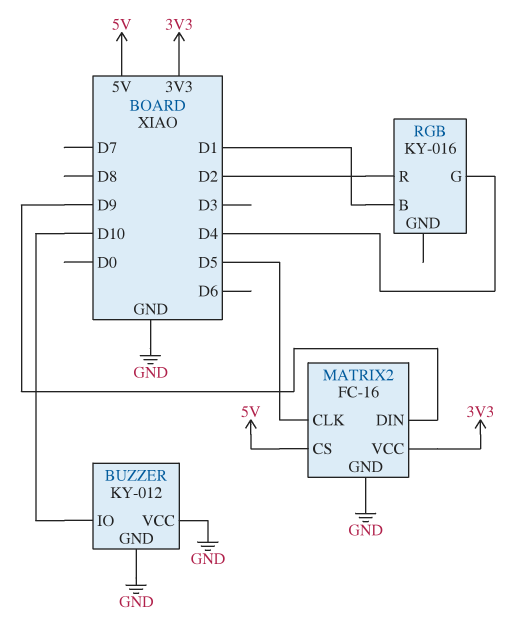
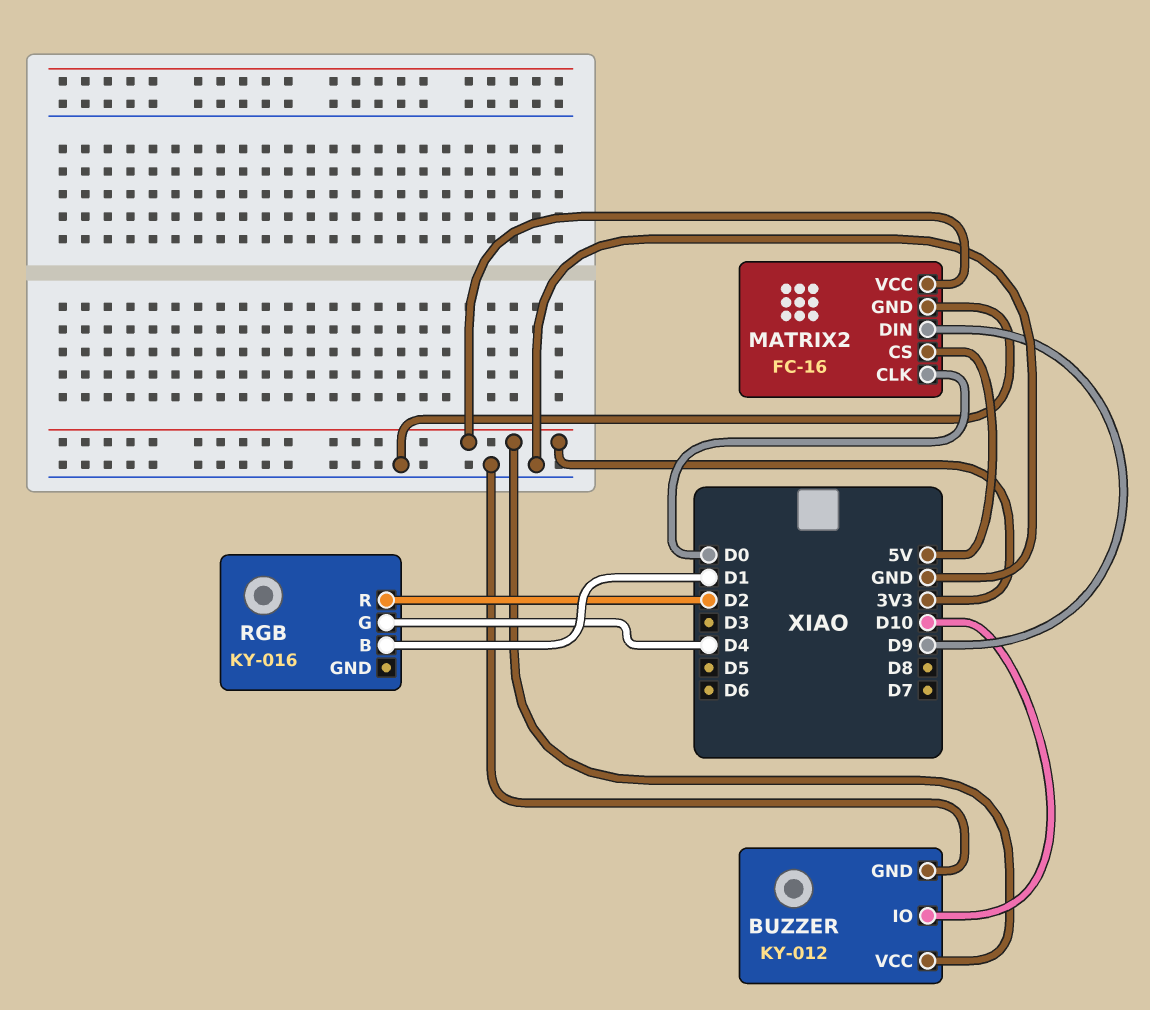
BUZZER pin VCC: GND -> 3V3
MATRIX2 pin CLK: D5 -> D0

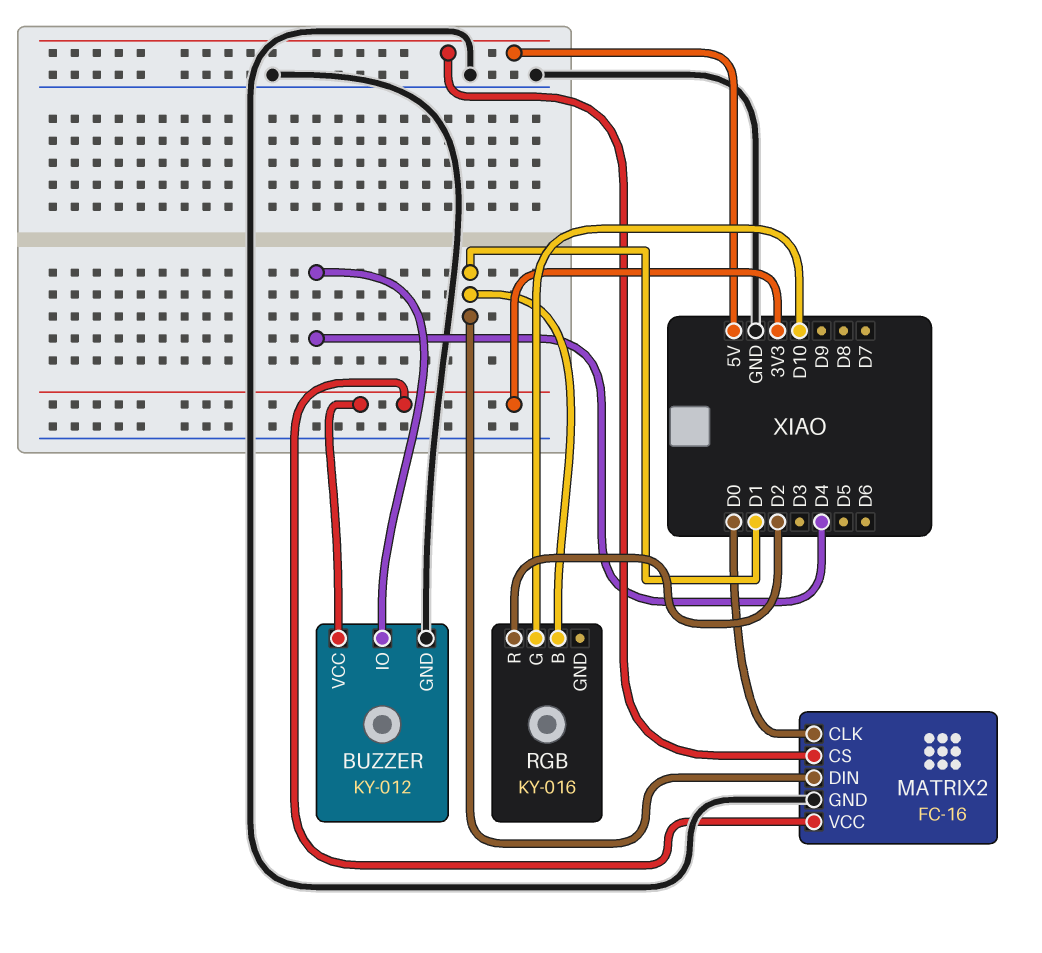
BUZZER pin IO: D10 -> D4
MATRIX2 pin DIN: D9 -> D1
RGB pin G: D4 -> D10

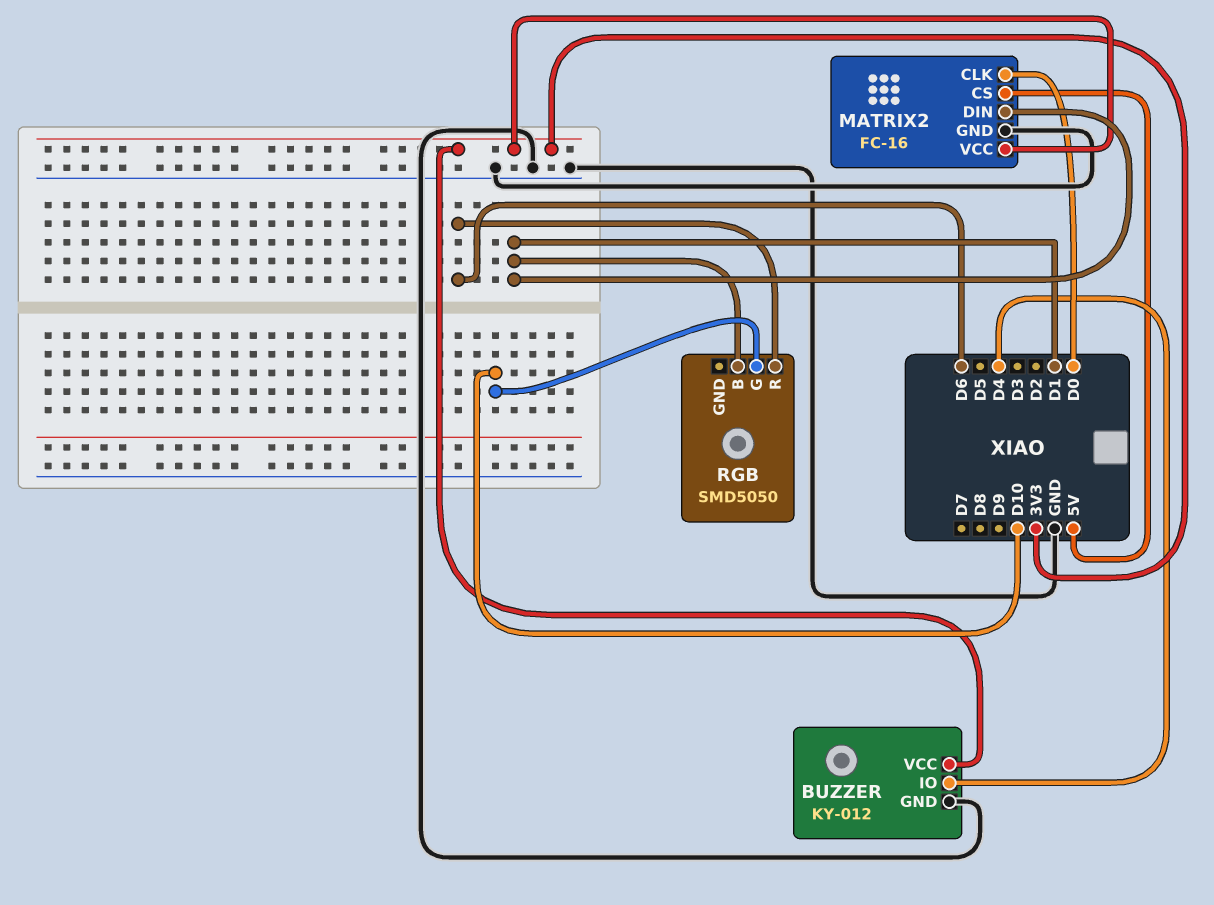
RGB: KY-016 -> SMD5050
RGB pin R: D2 -> D6

